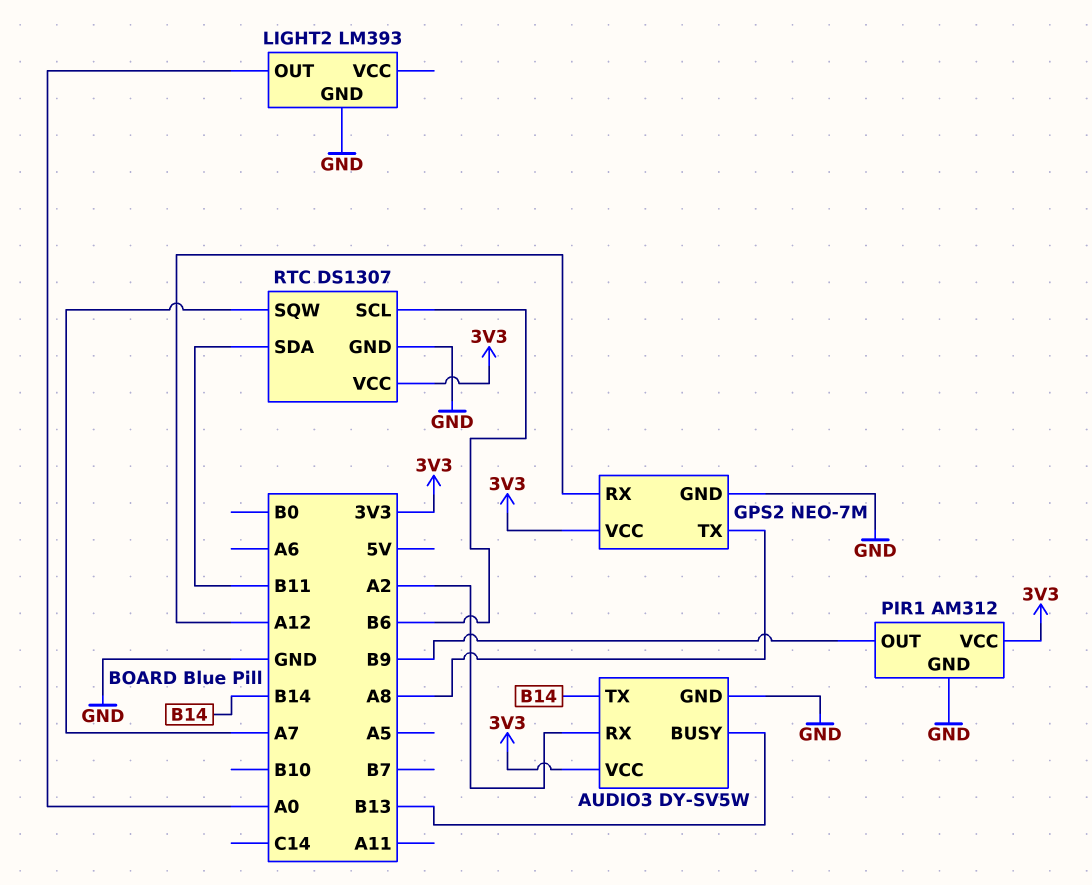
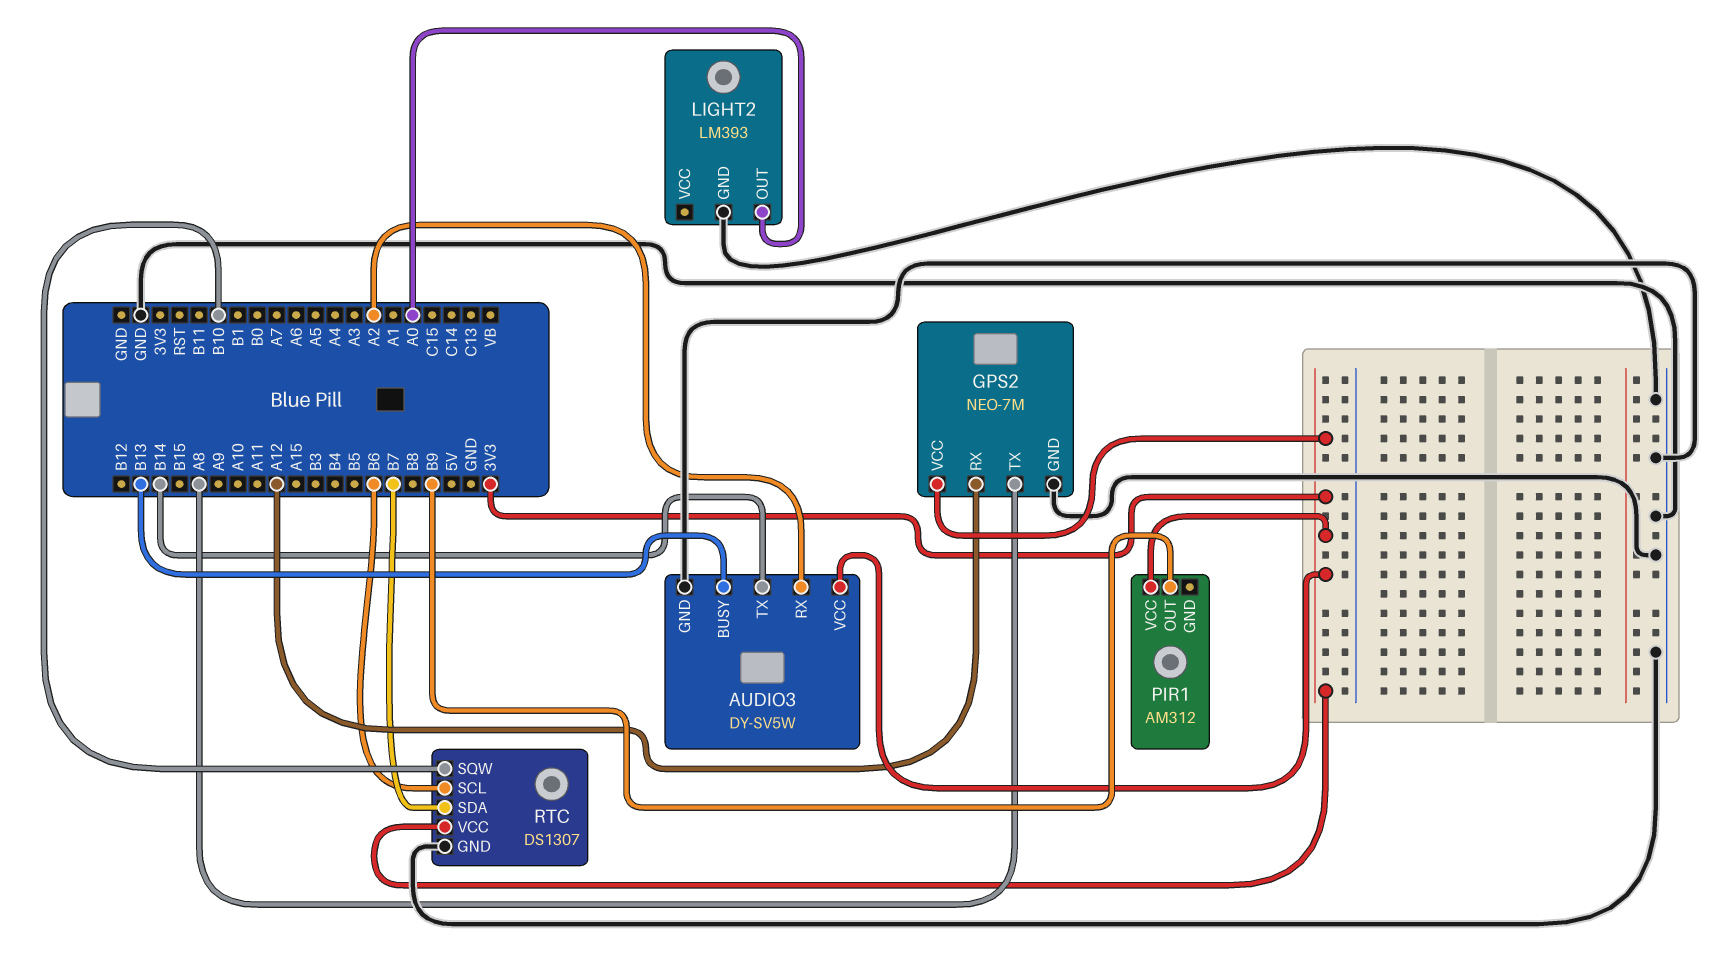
PIR1 pin GND: GND -> none
RTC pin SDA: B11 -> B7
RTC pin SQW: A7 -> B10

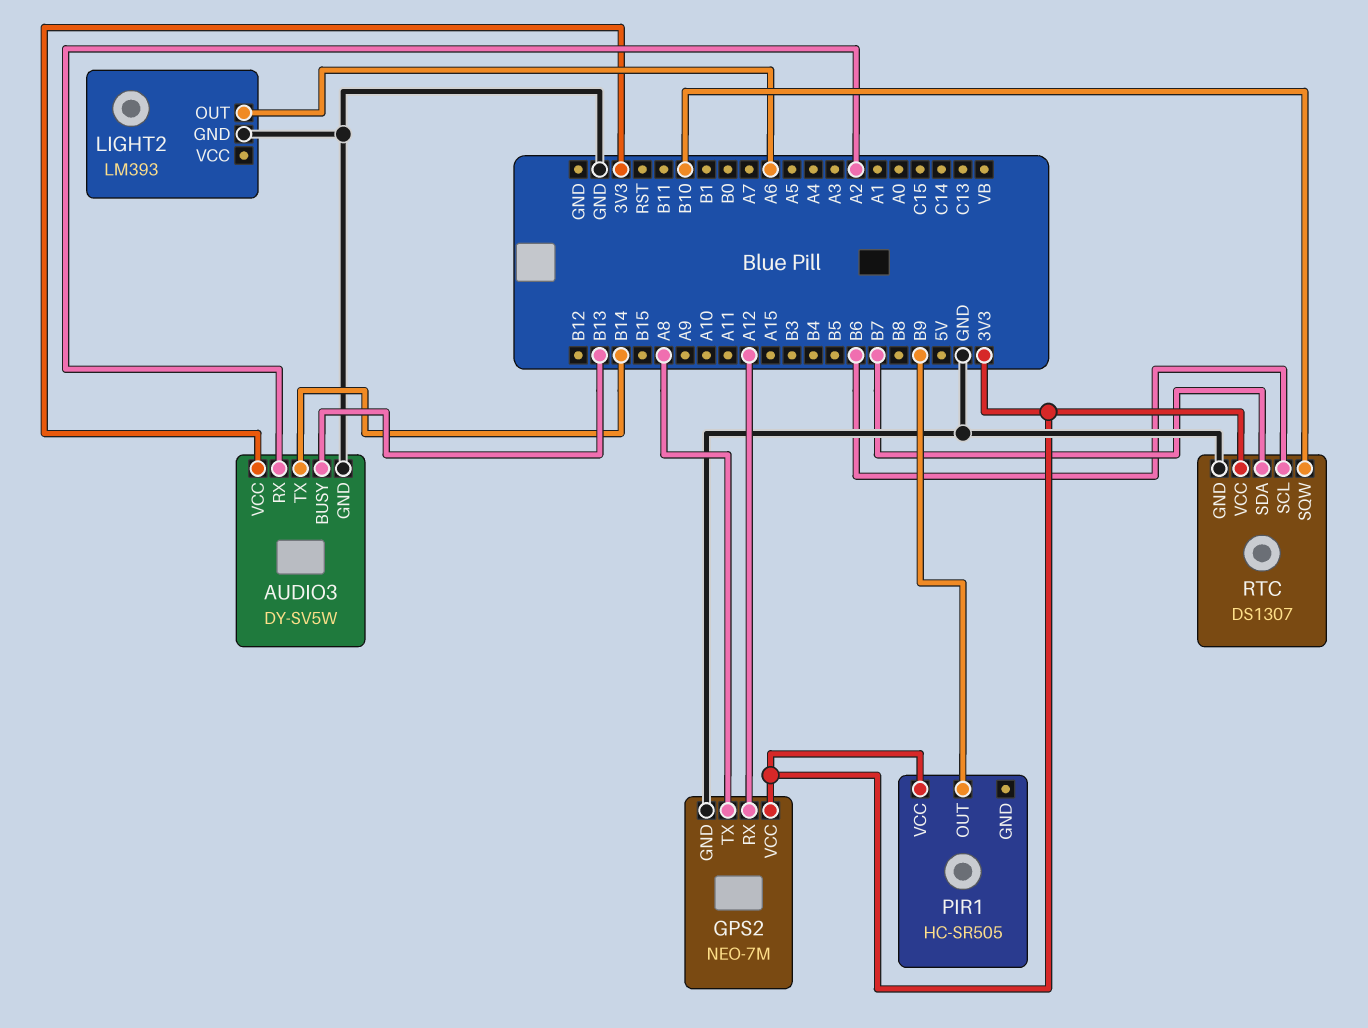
LIGHT2 pin OUT: A0 -> A6
PIR1: AM312 -> HC-SR505

